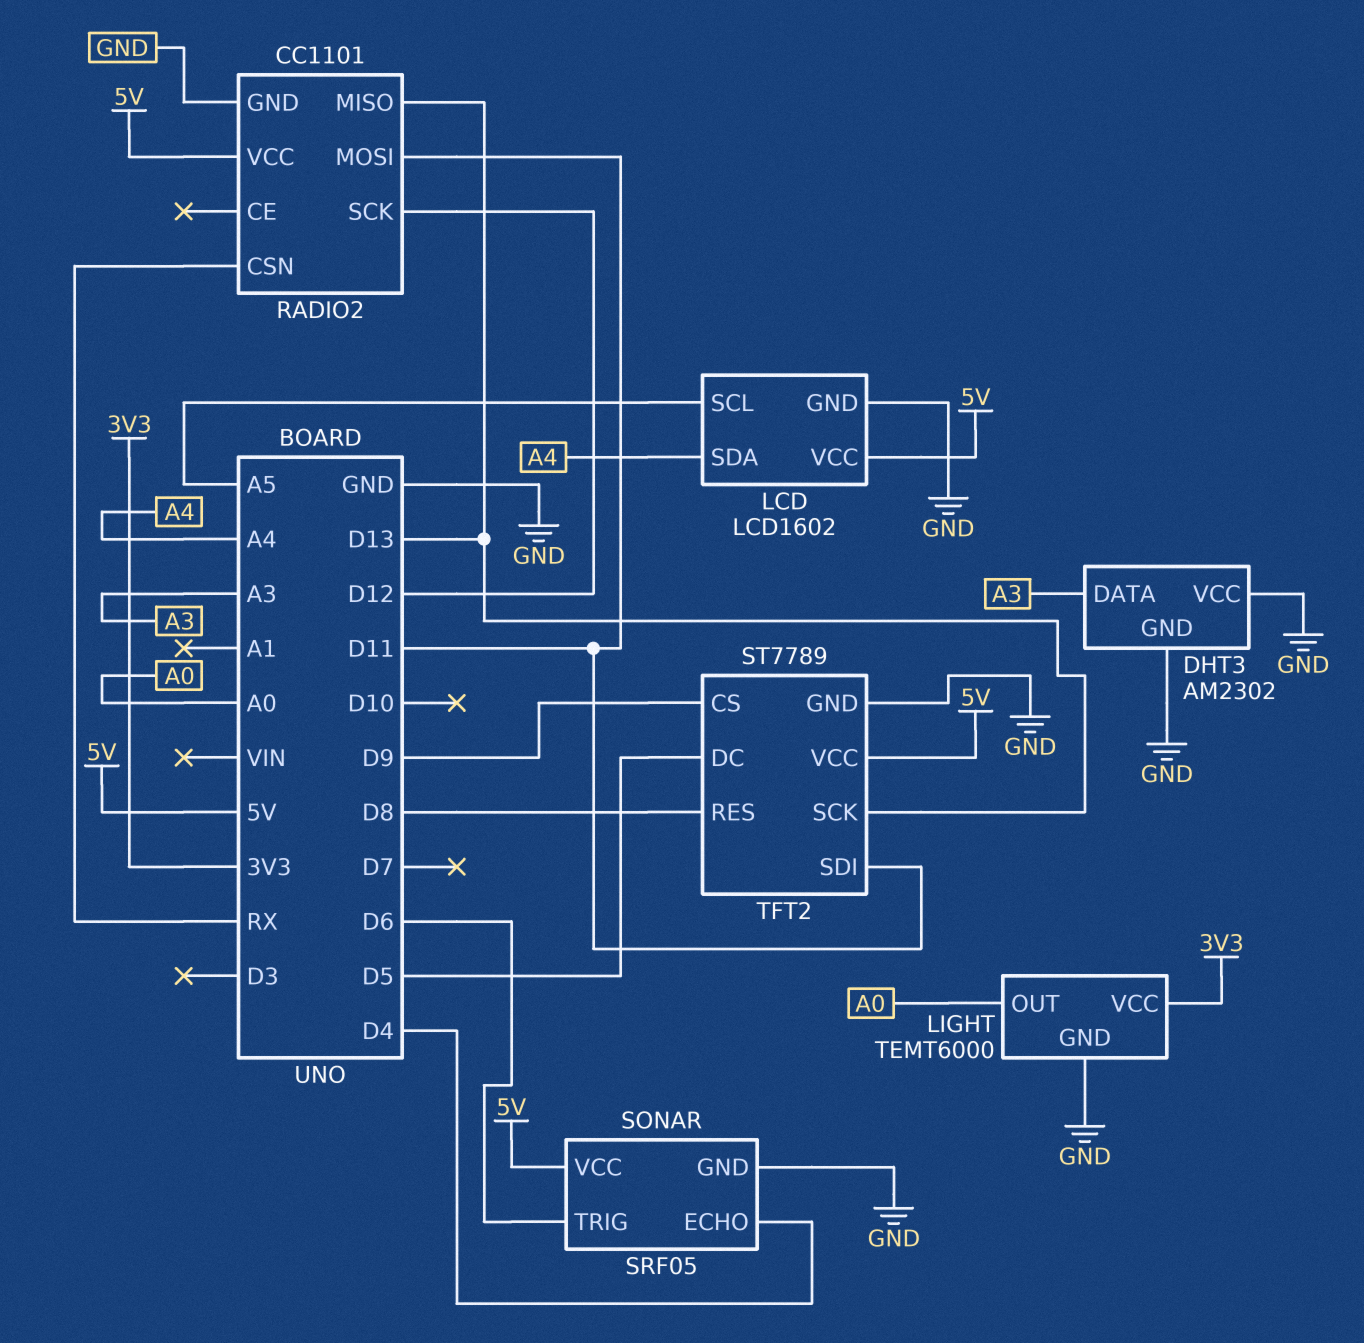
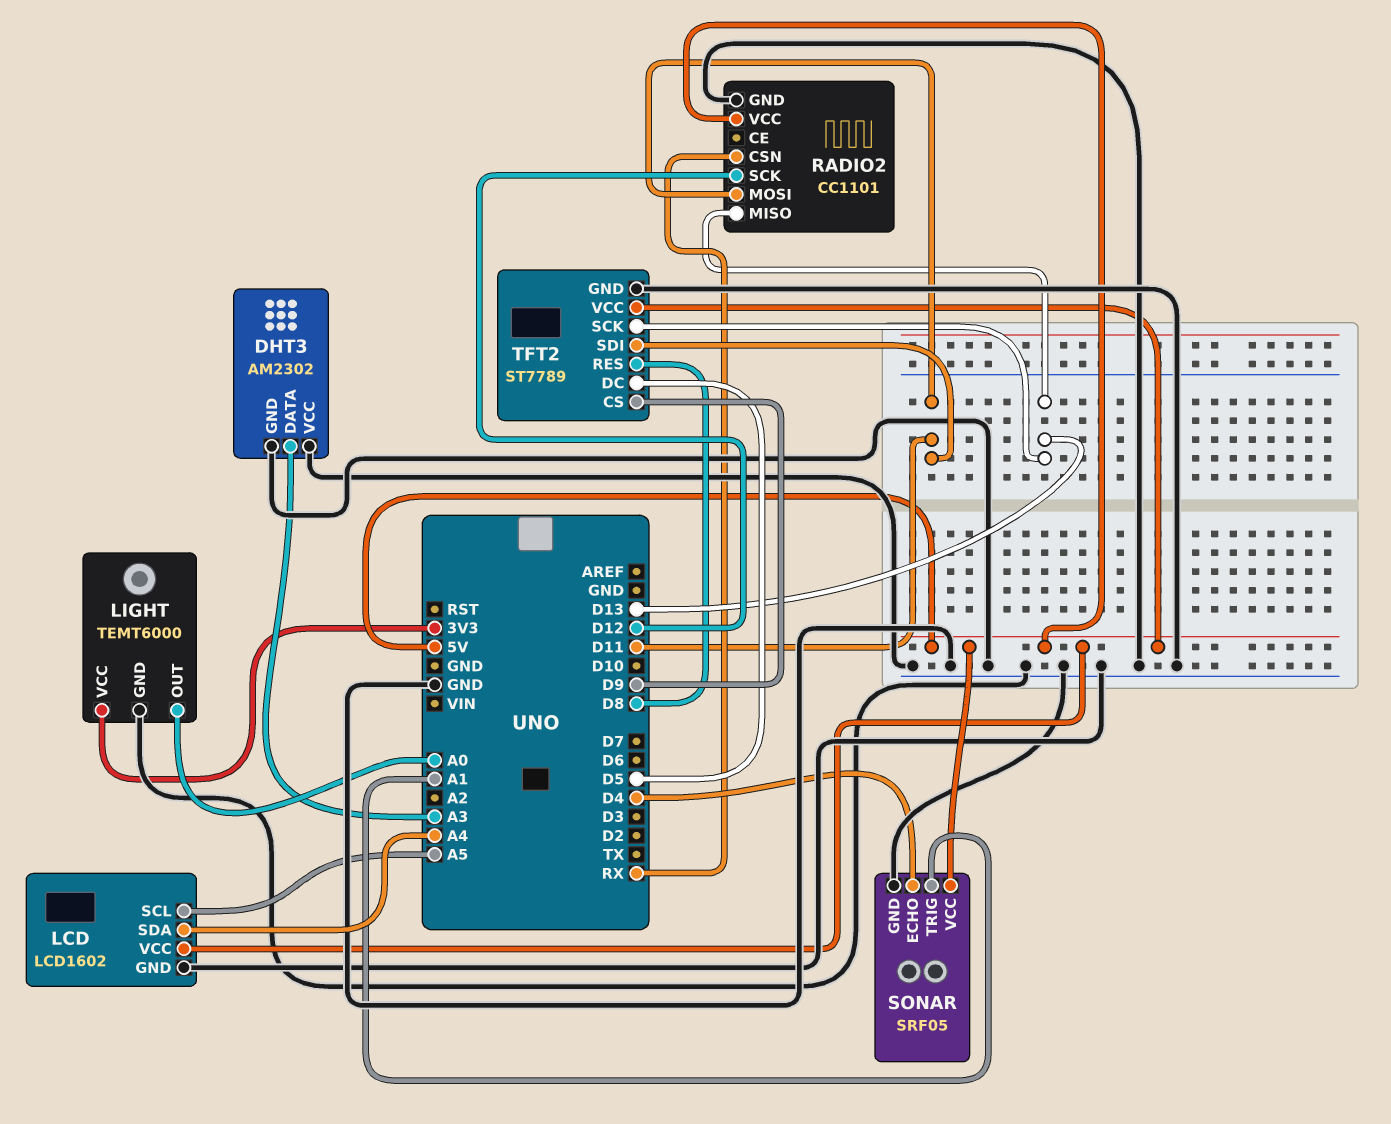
SONAR pin TRIG: D6 -> A1

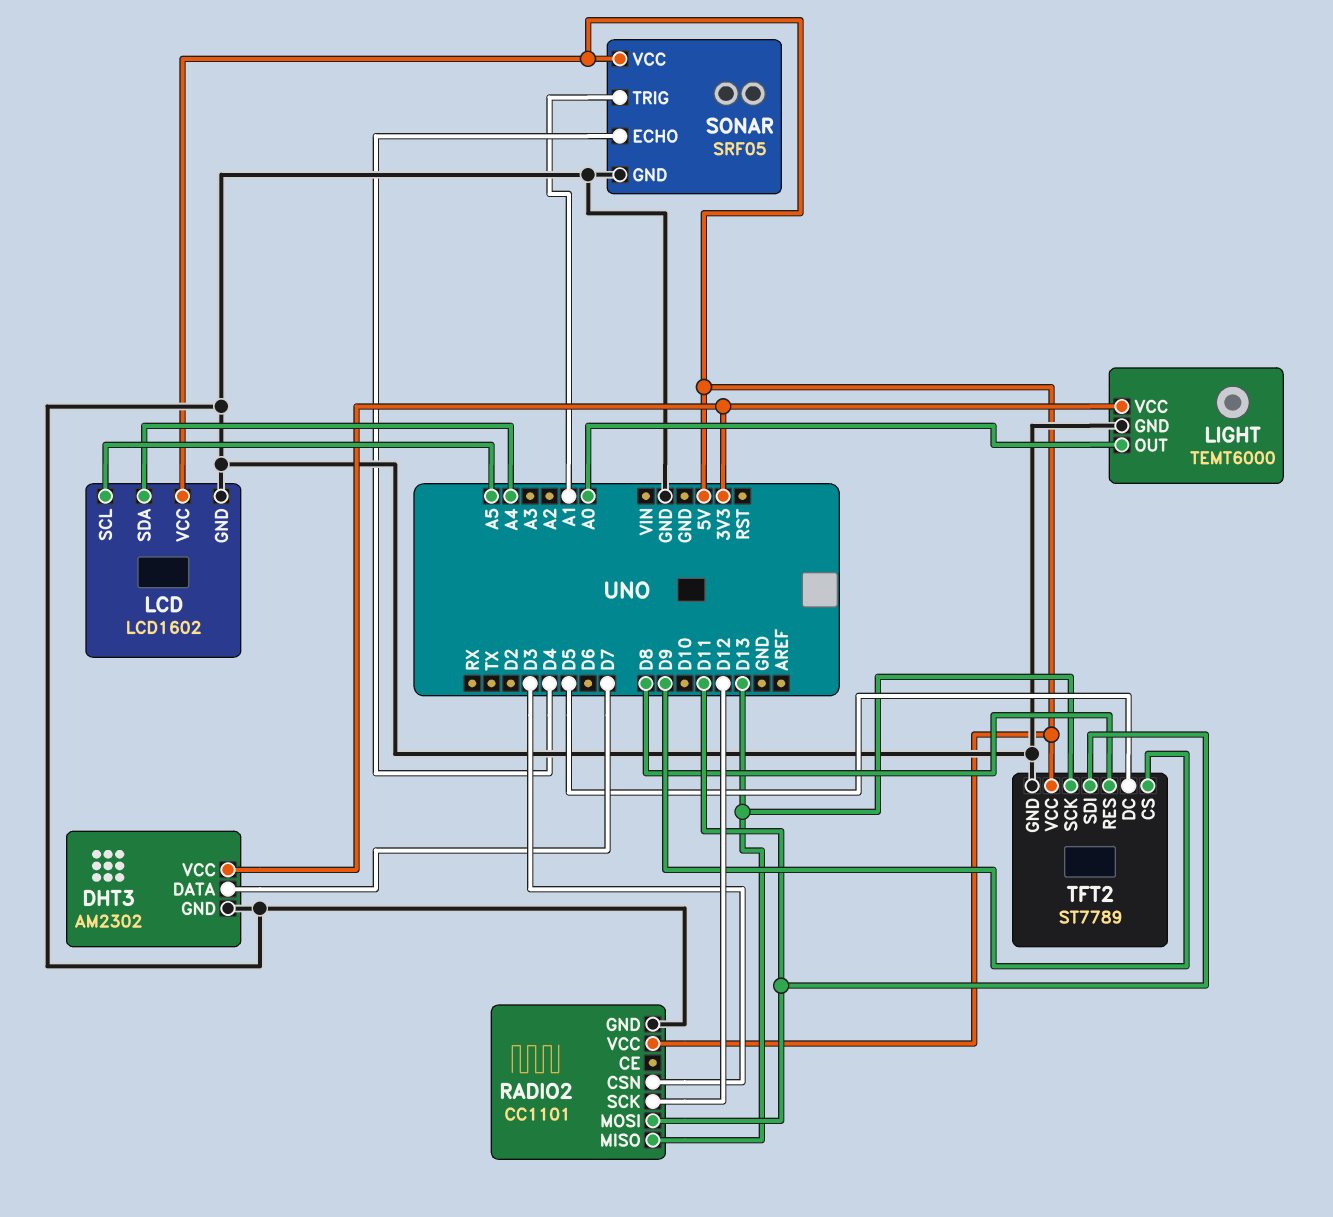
DHT3 pin DATA: A3 -> D7
DHT3 pin VCC: GND -> 3V3
RADIO2 pin CSN: RX -> D3

